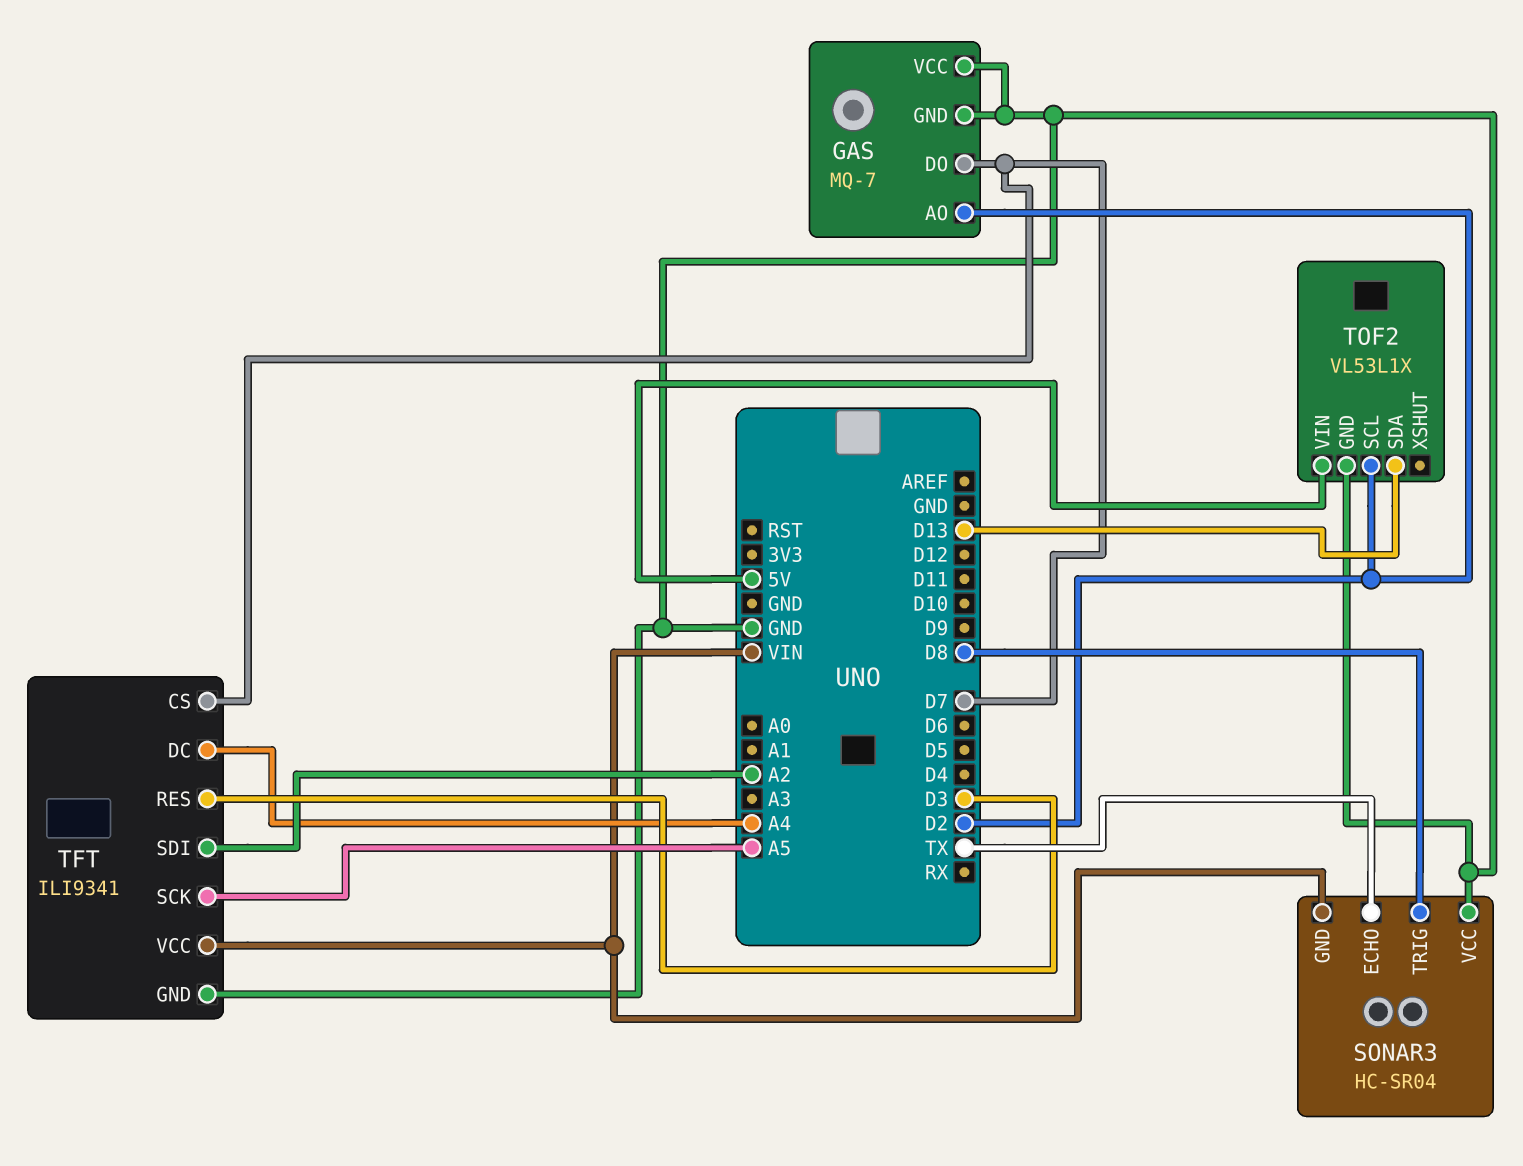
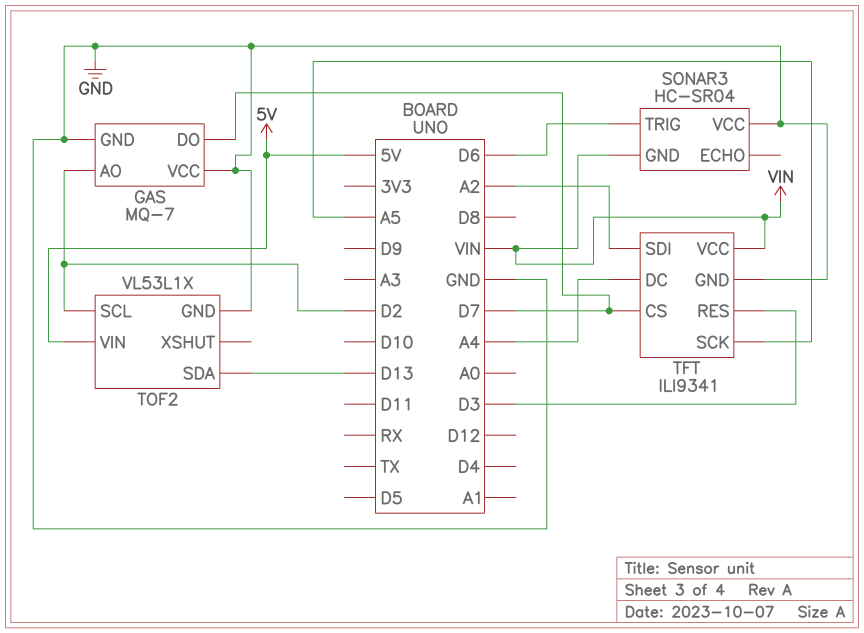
SONAR3 pin ECHO: TX -> none
SONAR3 pin TRIG: D8 -> D6

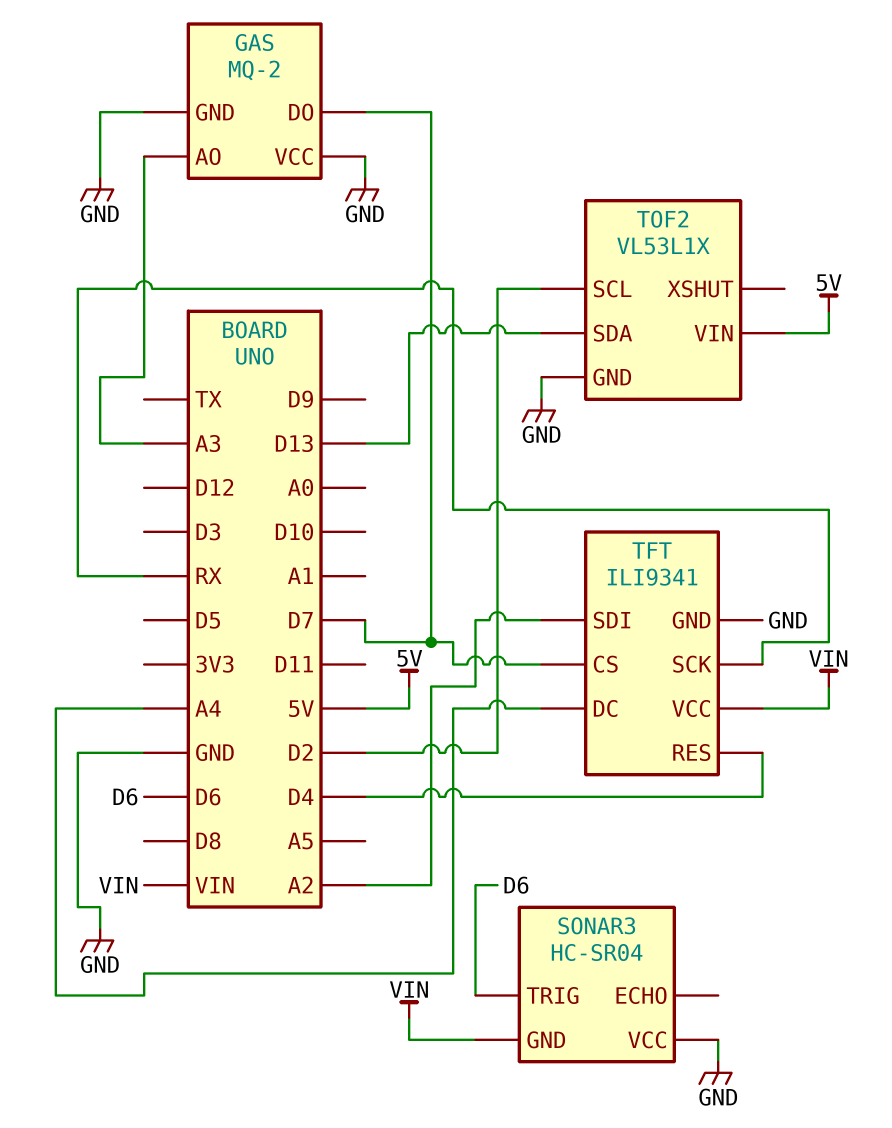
GAS: MQ-7 -> MQ-2
GAS pin AO: D2 -> A3
TFT pin RES: D3 -> D4
TFT pin SCK: A5 -> RX

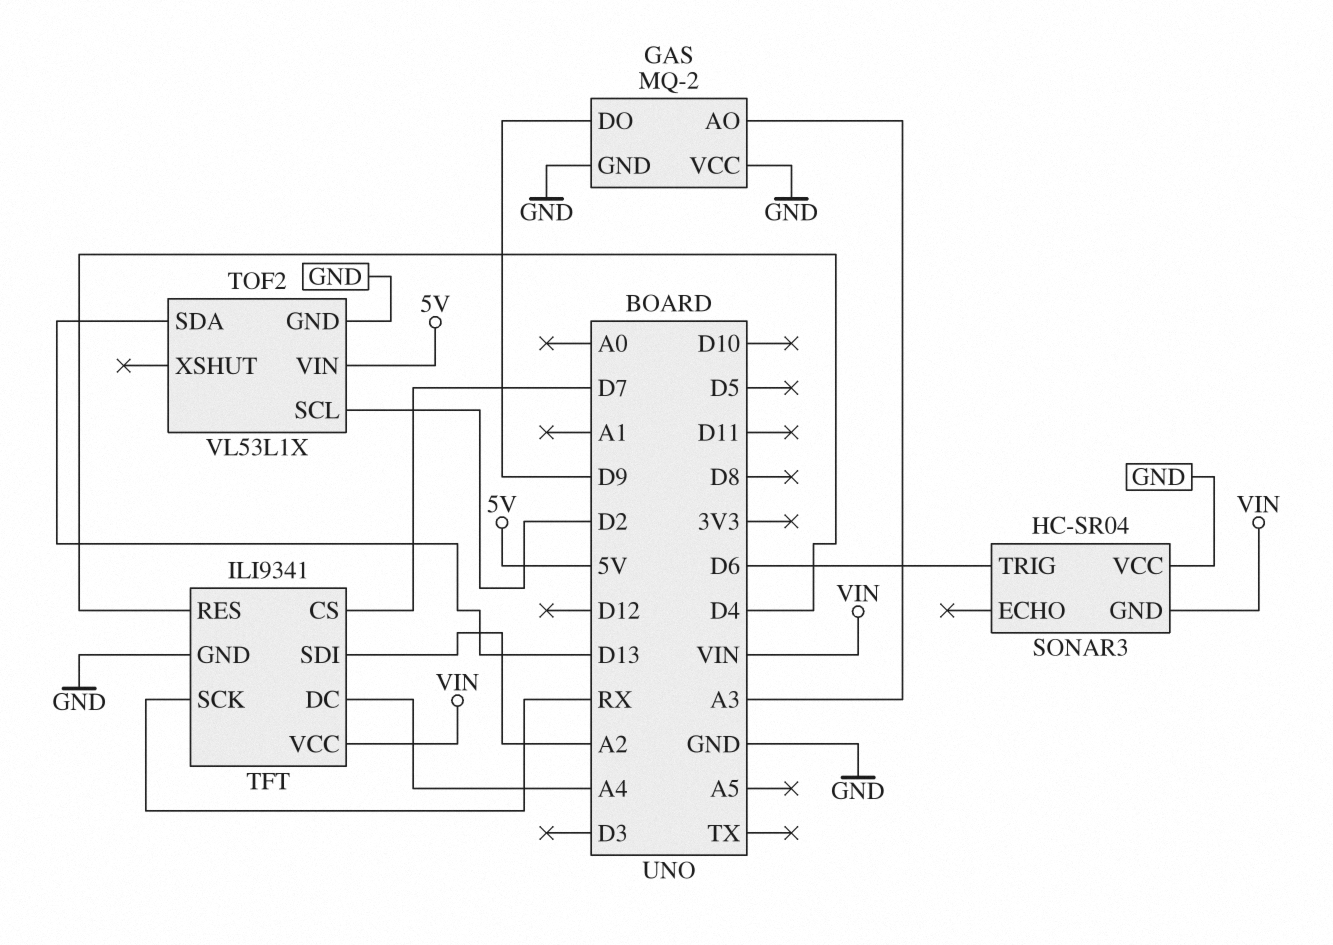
GAS pin DO: D7 -> D9

